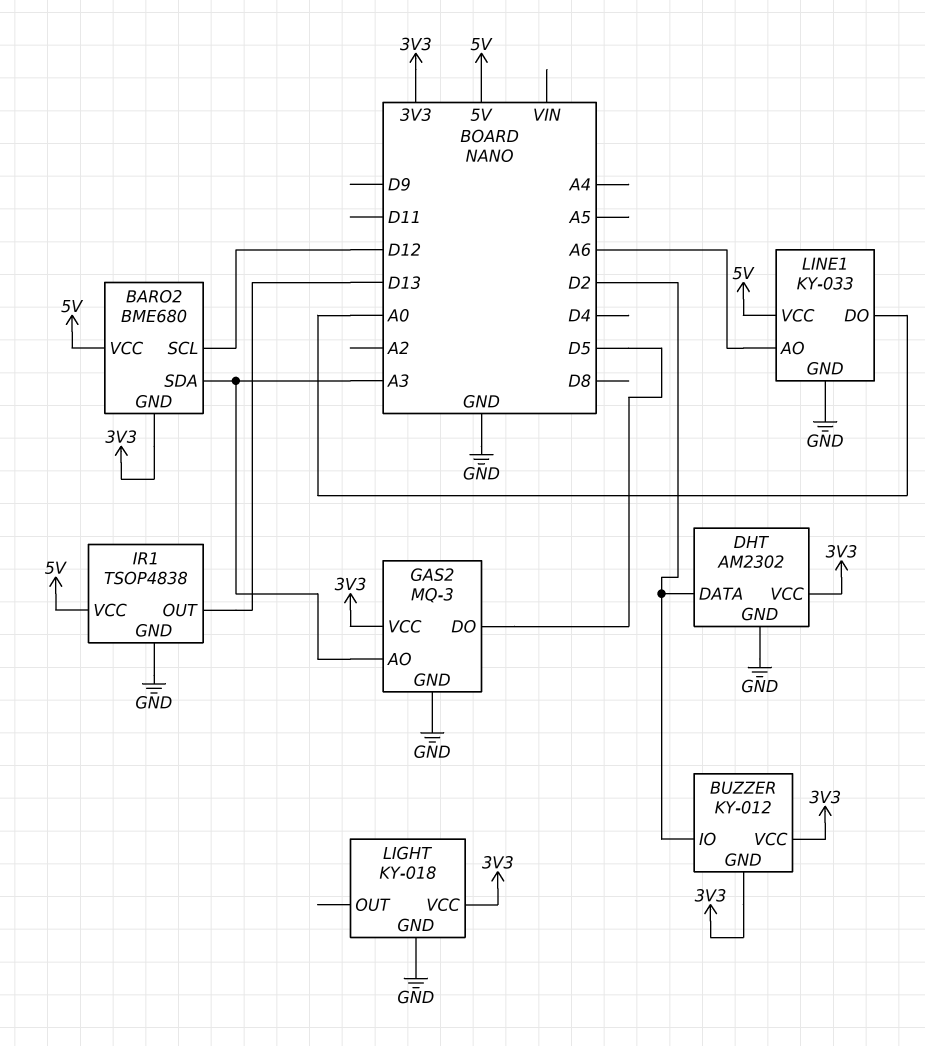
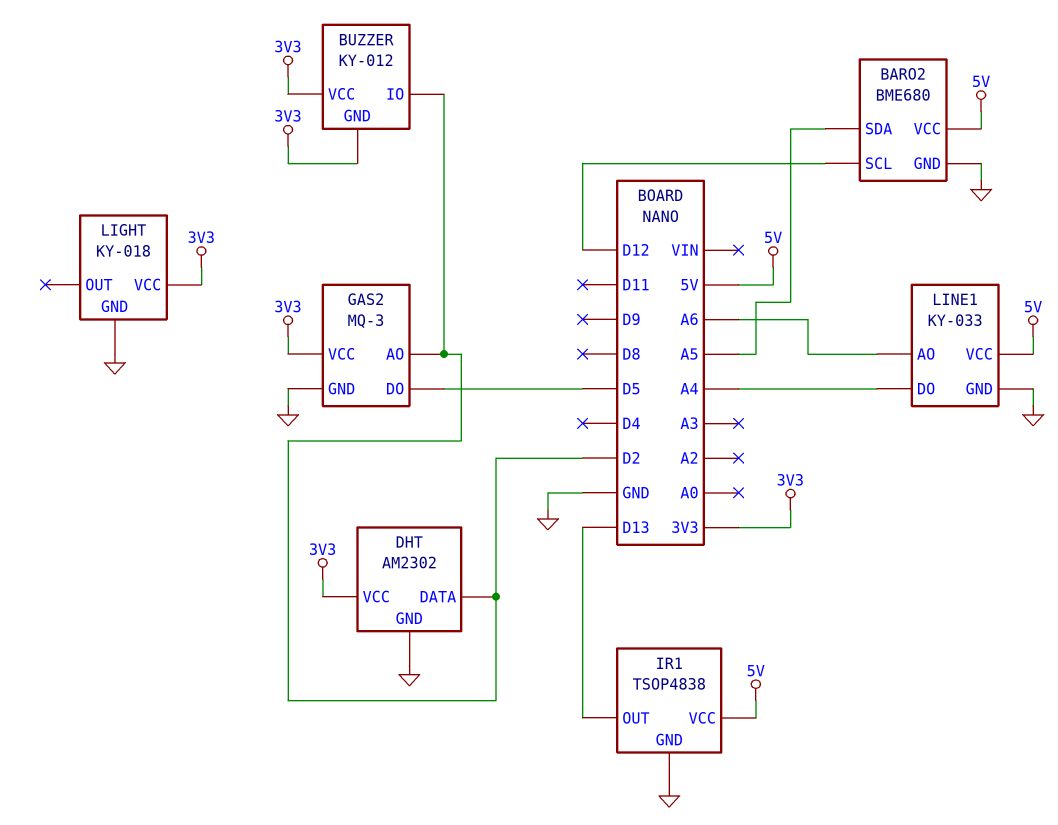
BARO2 pin GND: 3V3 -> GND
BARO2 pin SDA: A3 -> A5
GAS2 pin AO: A3 -> D2
LINE1 pin DO: A0 -> A4

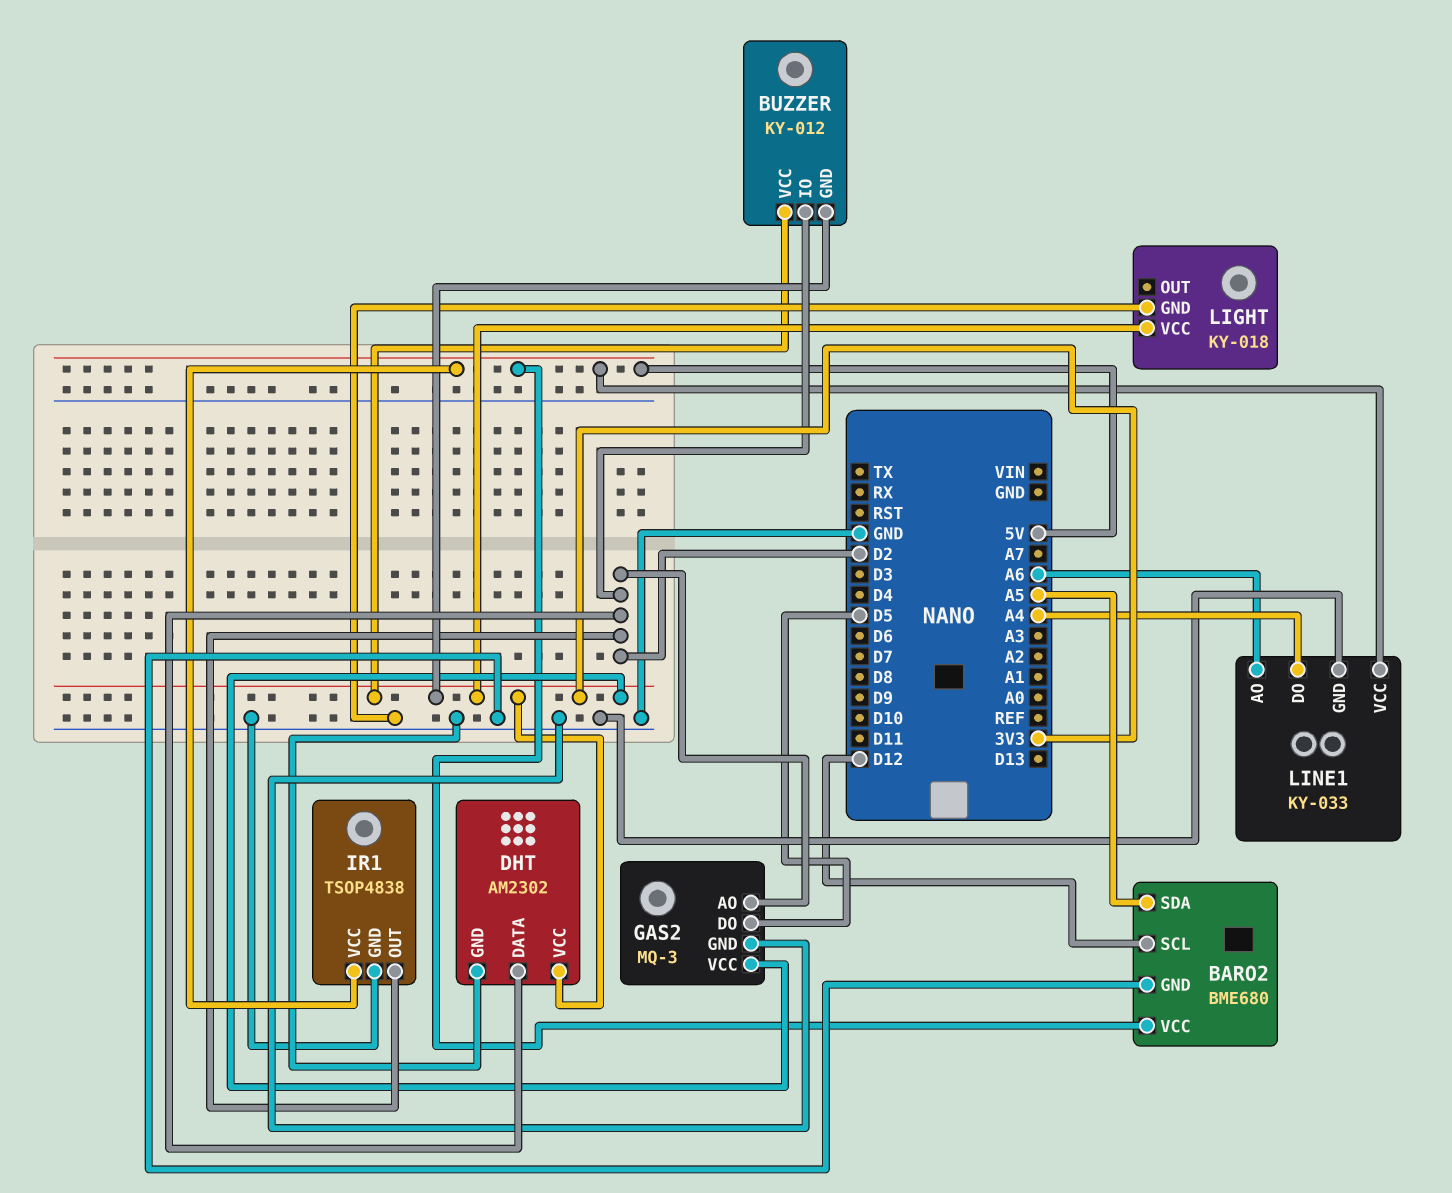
IR1 pin OUT: D13 -> D2

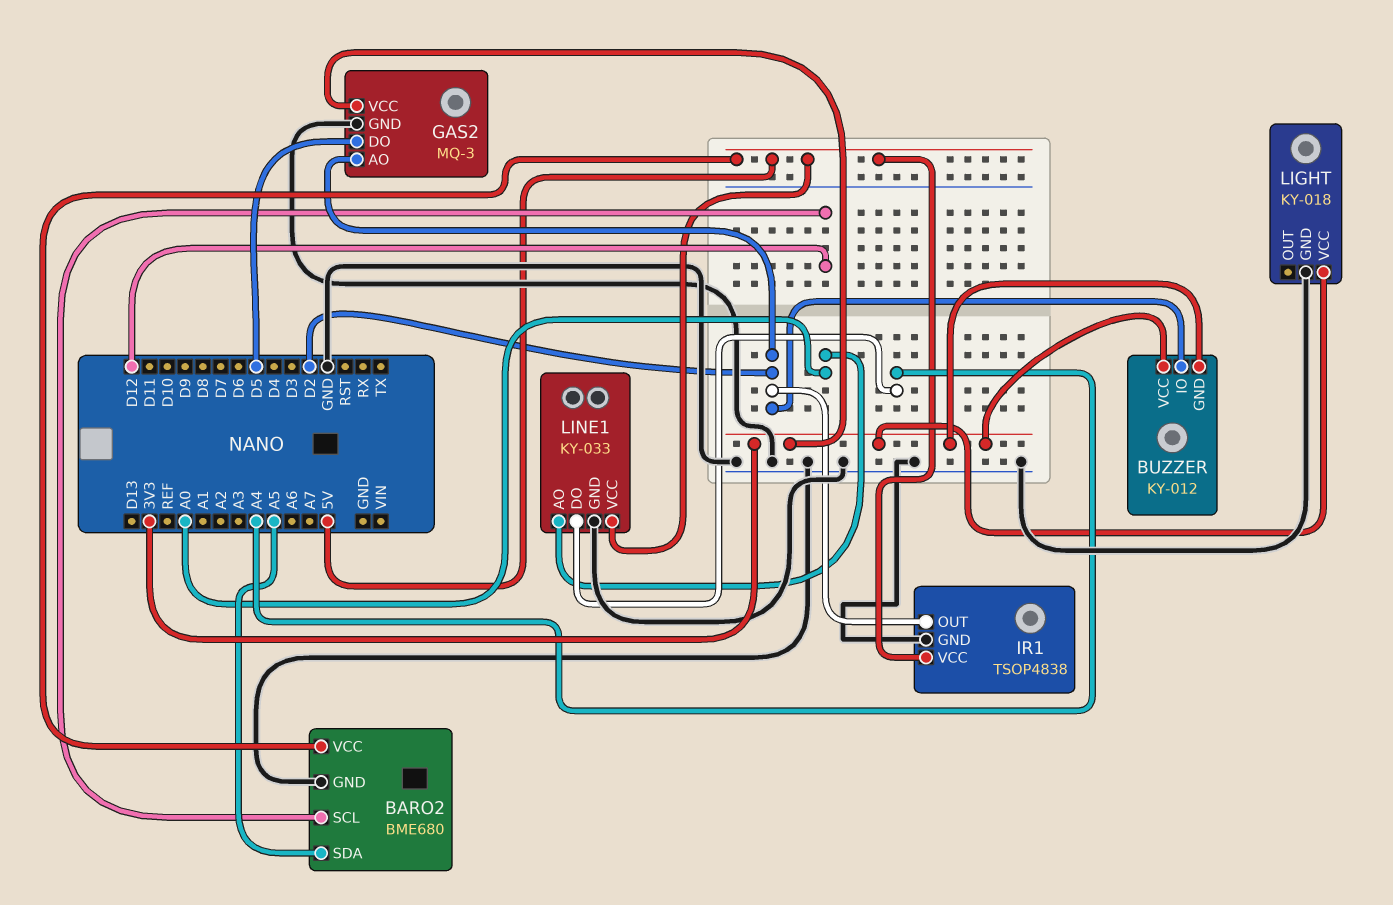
DHT: AM2302 -> none
DHT pin DATA: D2 -> none
DHT pin GND: GND -> none
DHT pin VCC: 3V3 -> none
LINE1 pin AO: A6 -> A0

